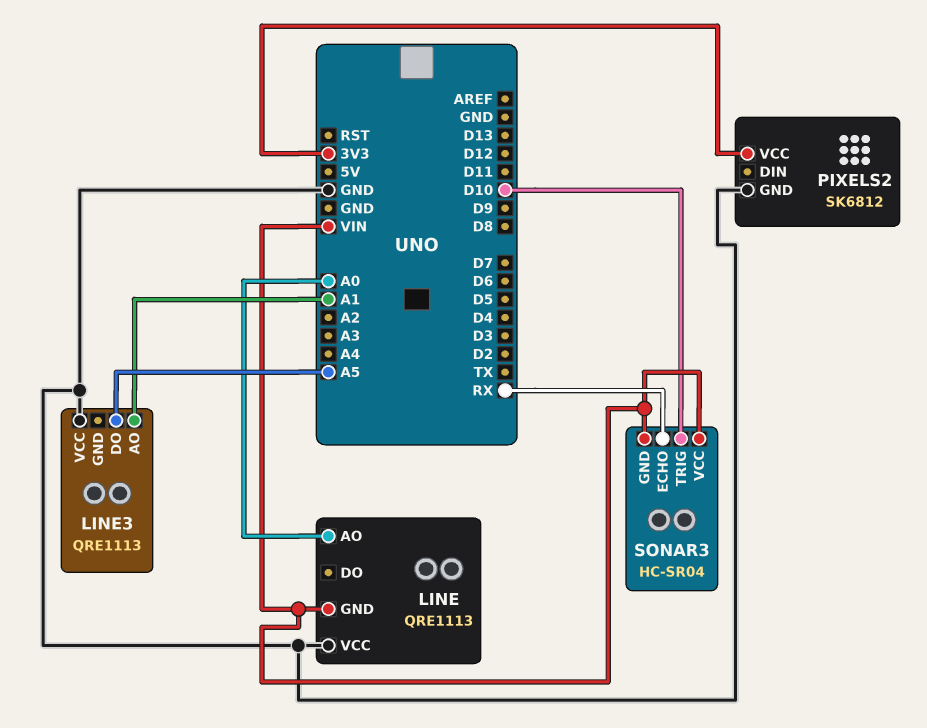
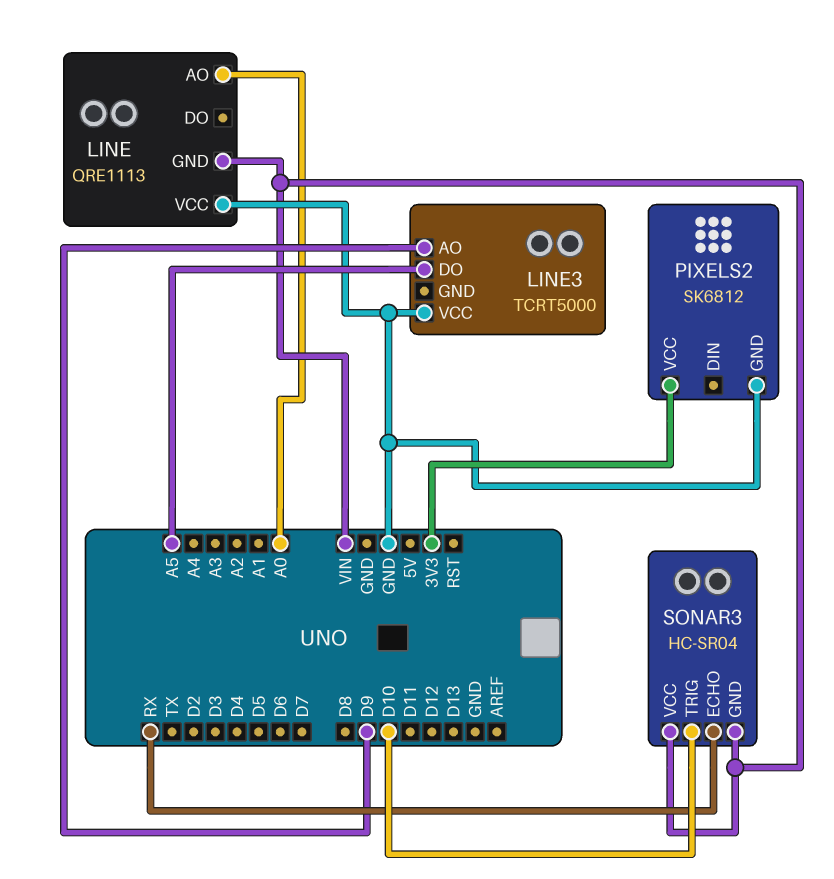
LINE3: QRE1113 -> TCRT5000
LINE3 pin AO: A1 -> D9

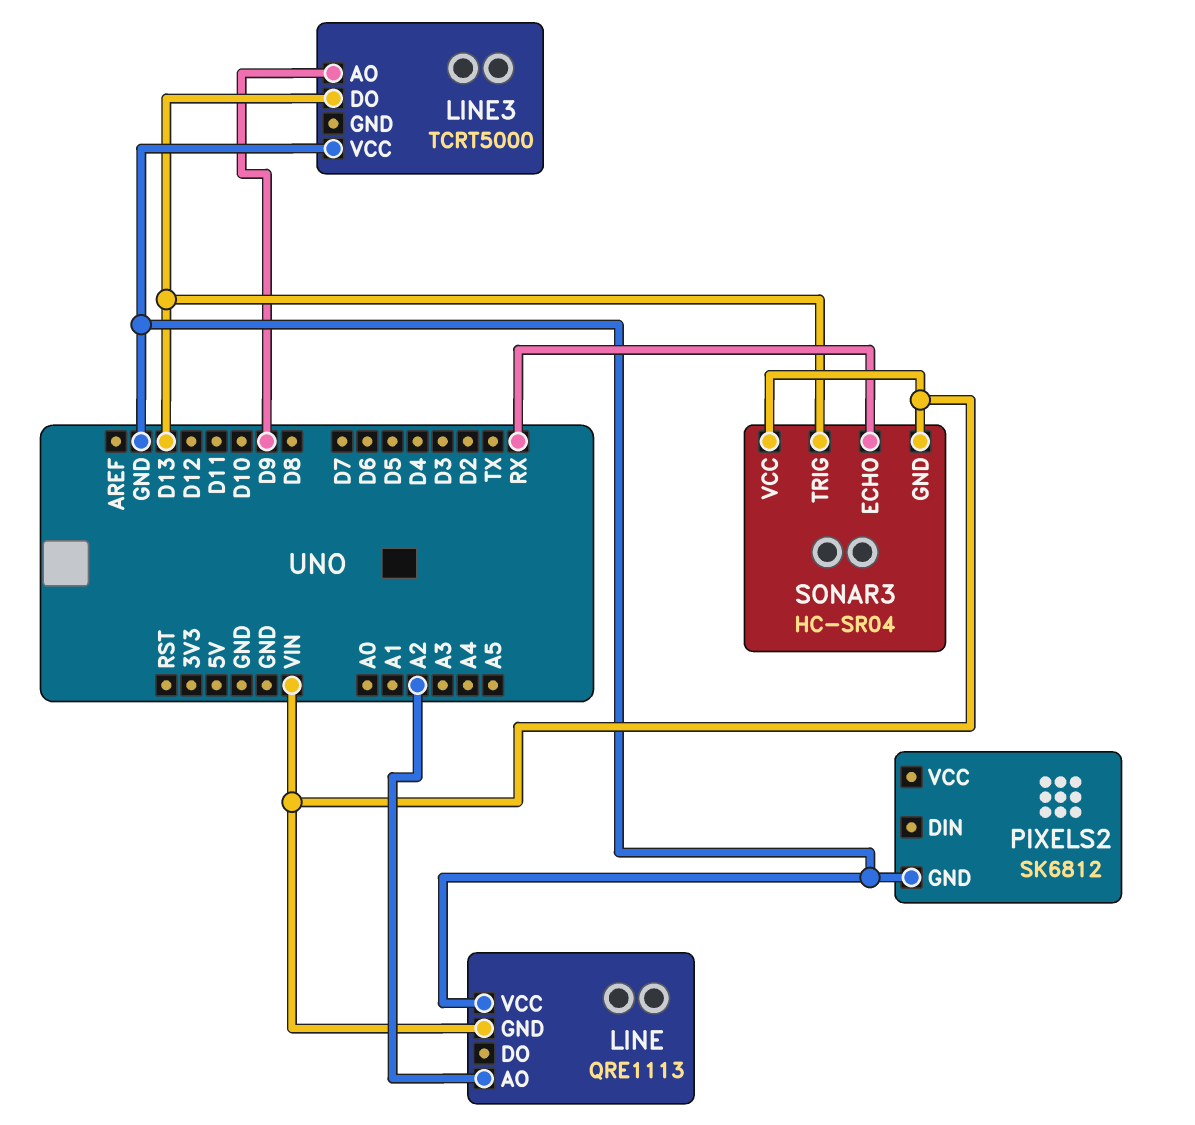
LINE pin AO: A0 -> A2
LINE3 pin DO: A5 -> D13
PIXELS2 pin VCC: 3V3 -> none
SONAR3 pin TRIG: D10 -> D13

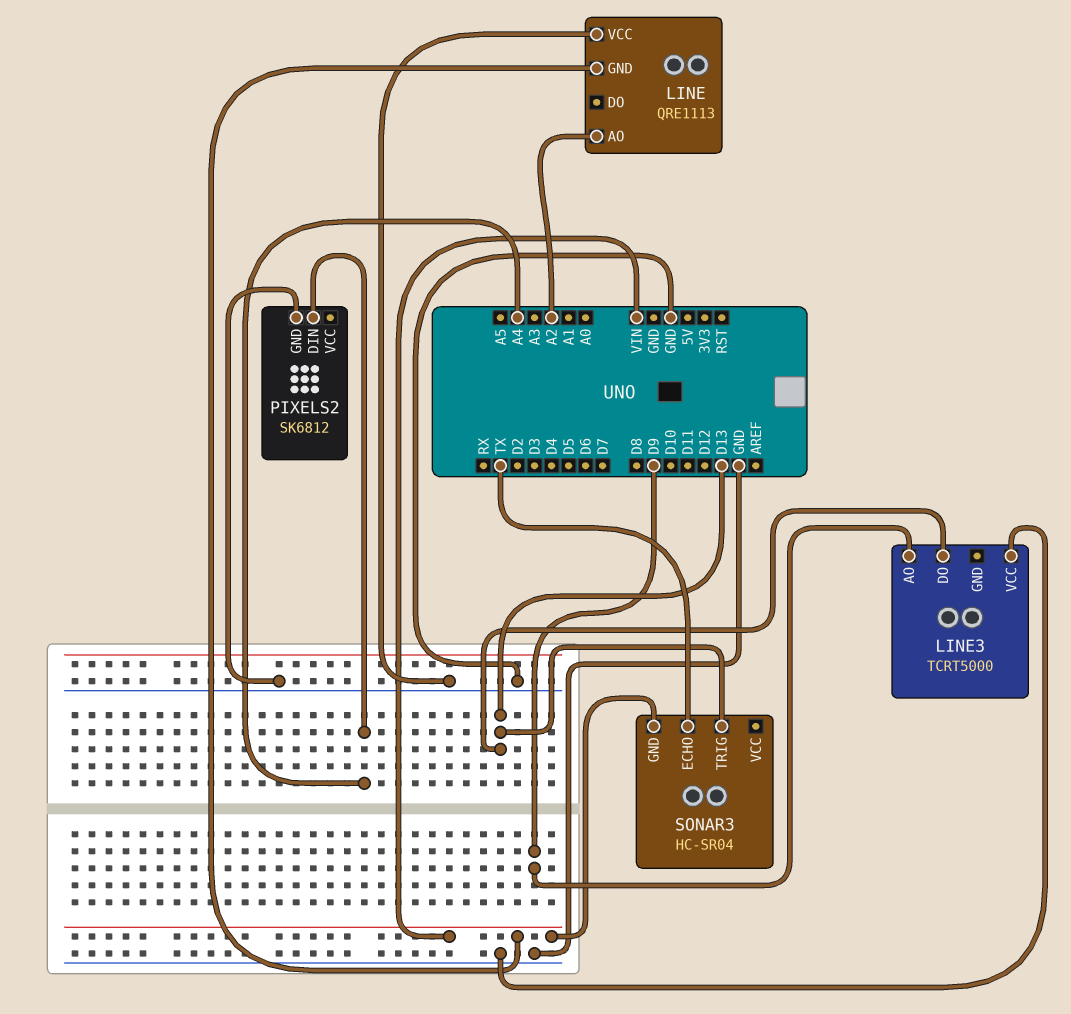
PIXELS2 pin DIN: none -> A4
SONAR3 pin ECHO: RX -> TX
SONAR3 pin VCC: VIN -> none

